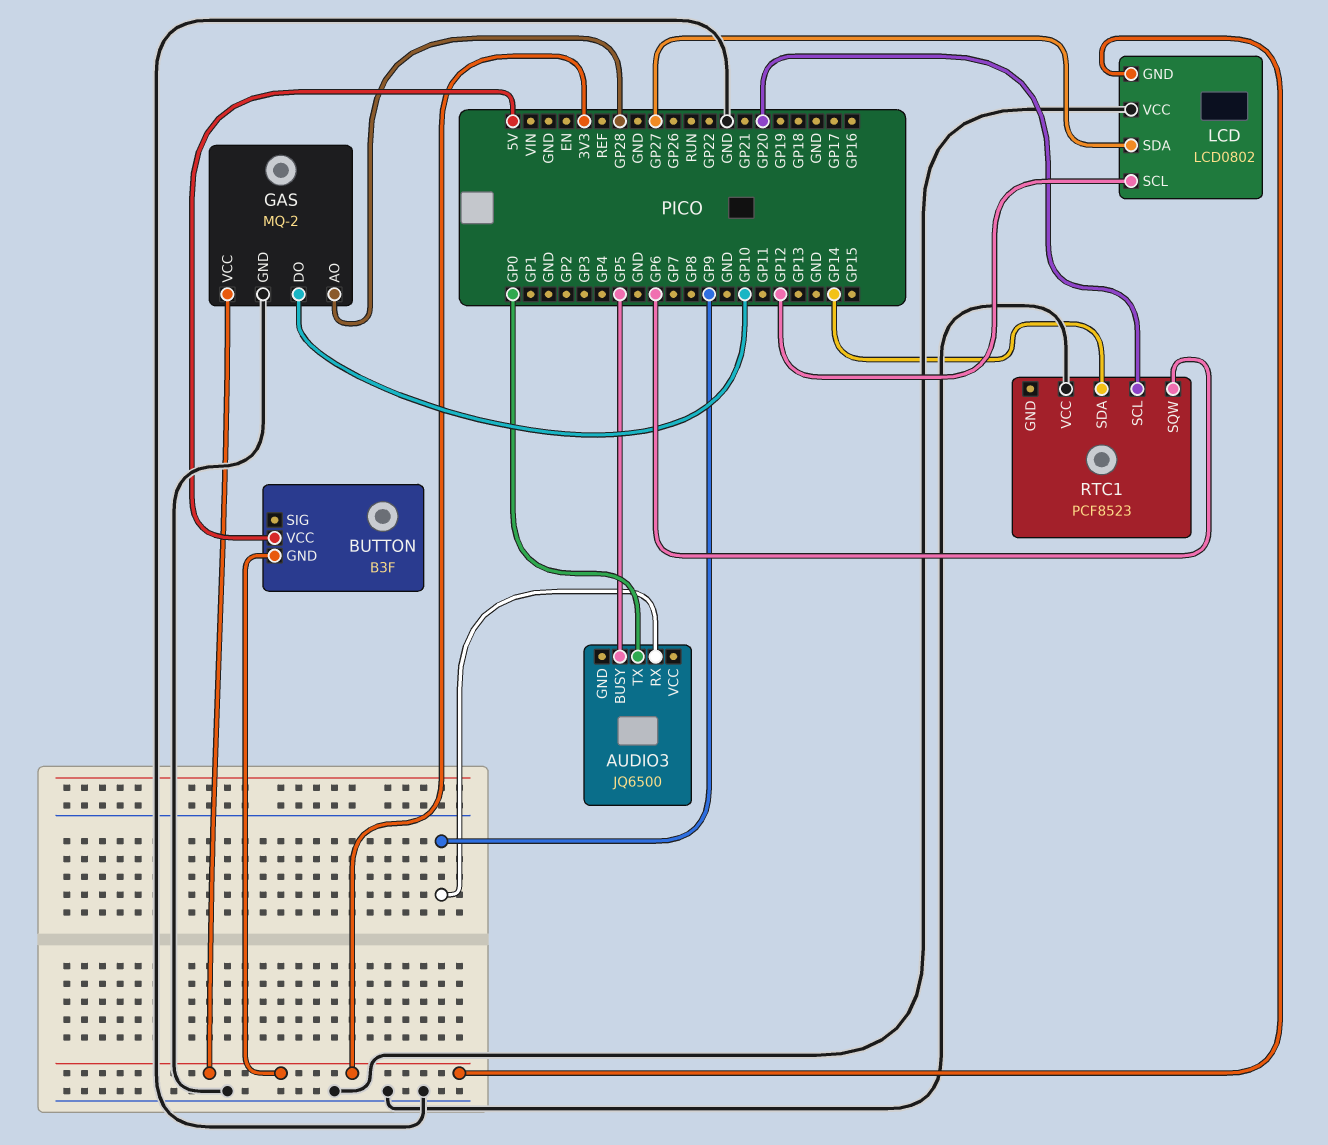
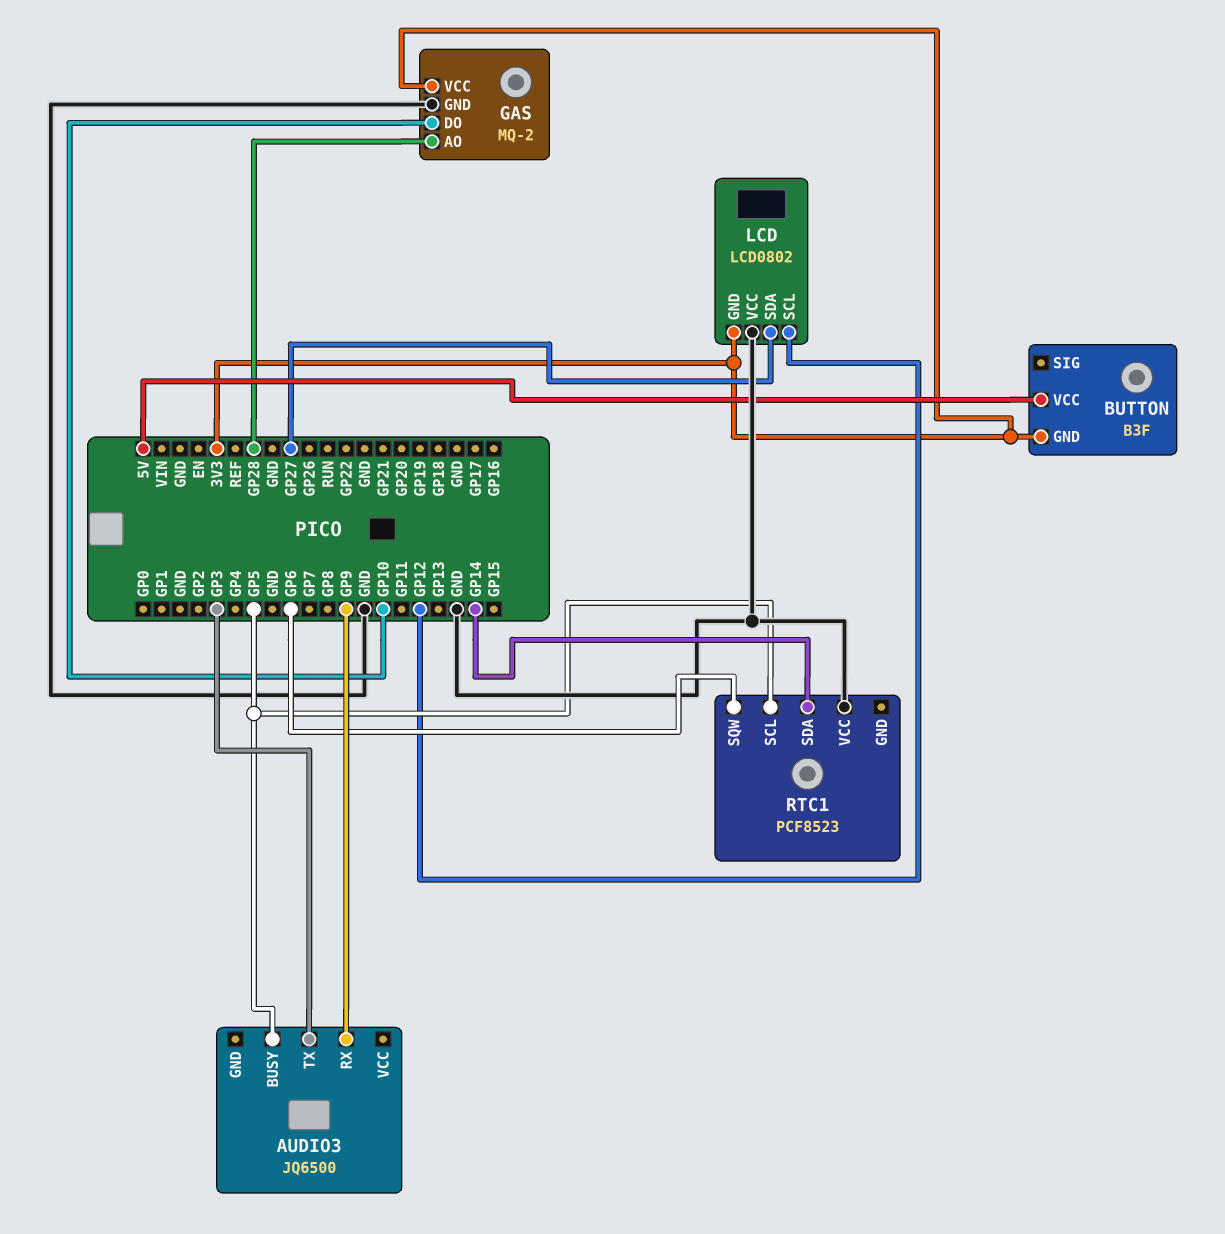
AUDIO3 pin TX: GP0 -> GP3
RTC1 pin SCL: GP20 -> GP5

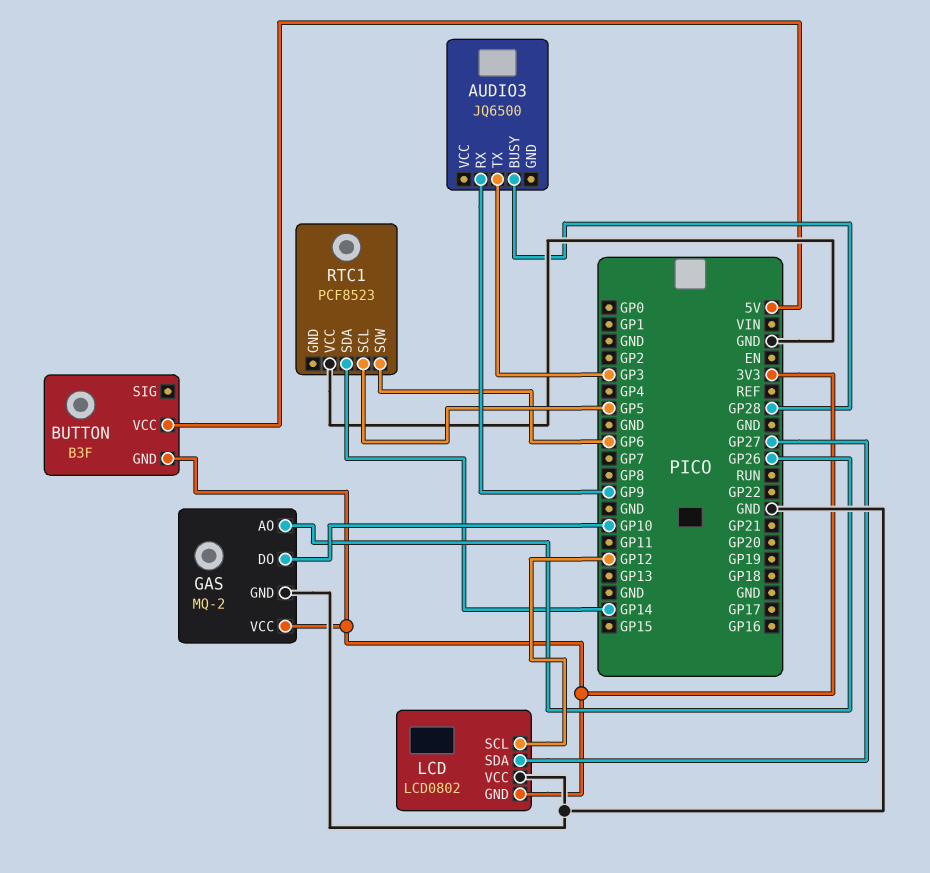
AUDIO3 pin BUSY: GP5 -> GP28
GAS pin AO: GP28 -> GP26

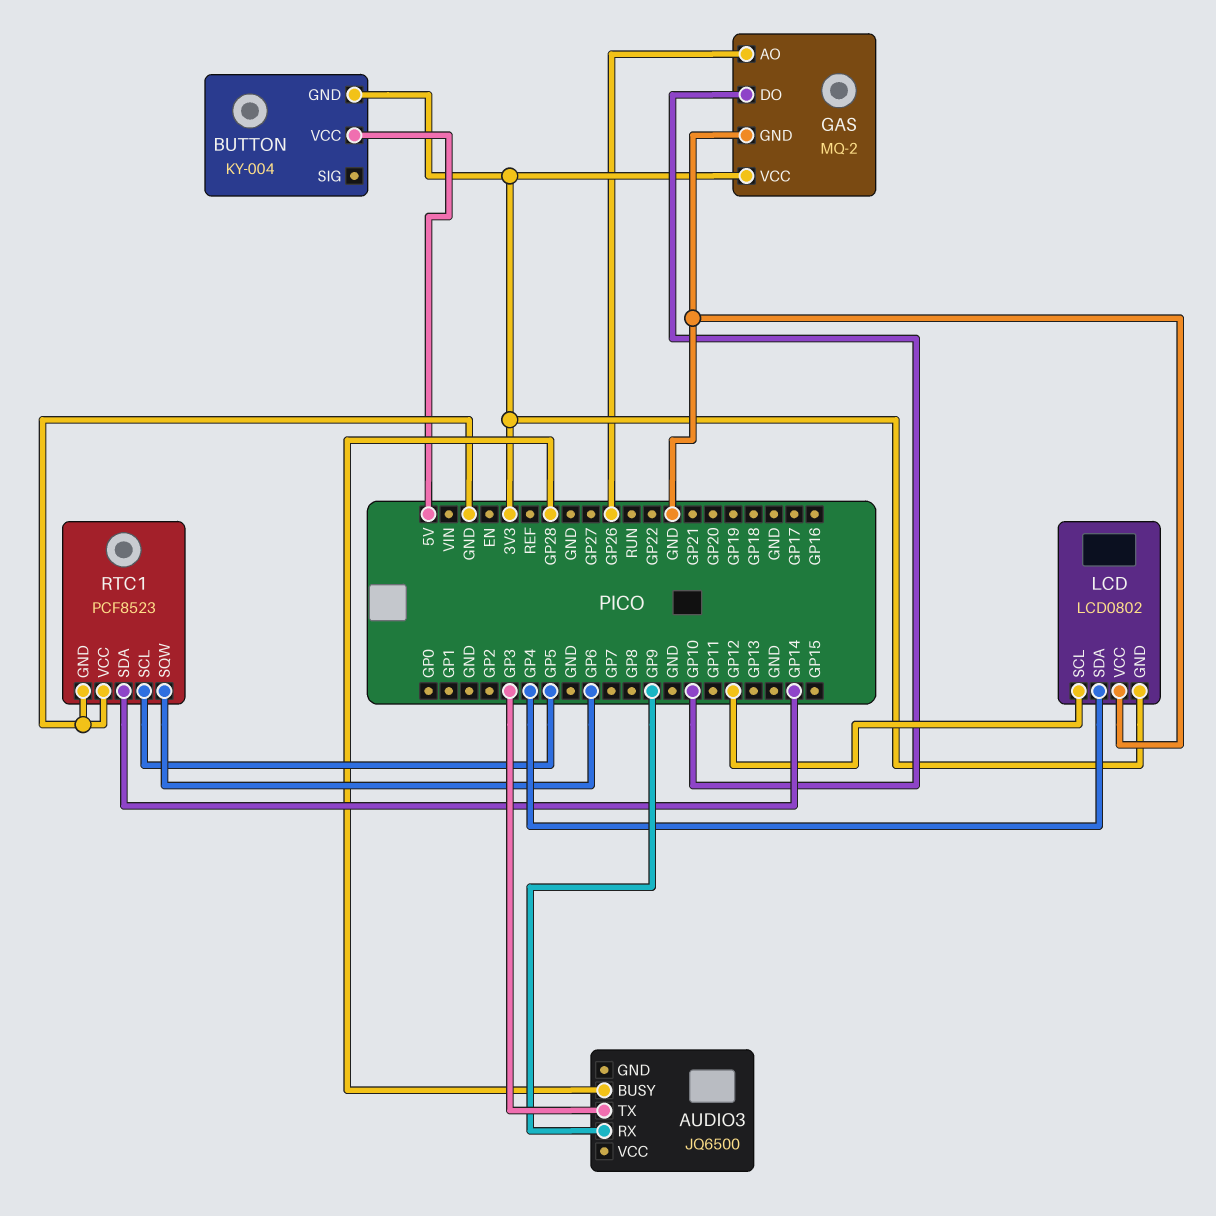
BUTTON: B3F -> KY-004
LCD pin SDA: GP27 -> GP4
RTC1 pin GND: none -> GND

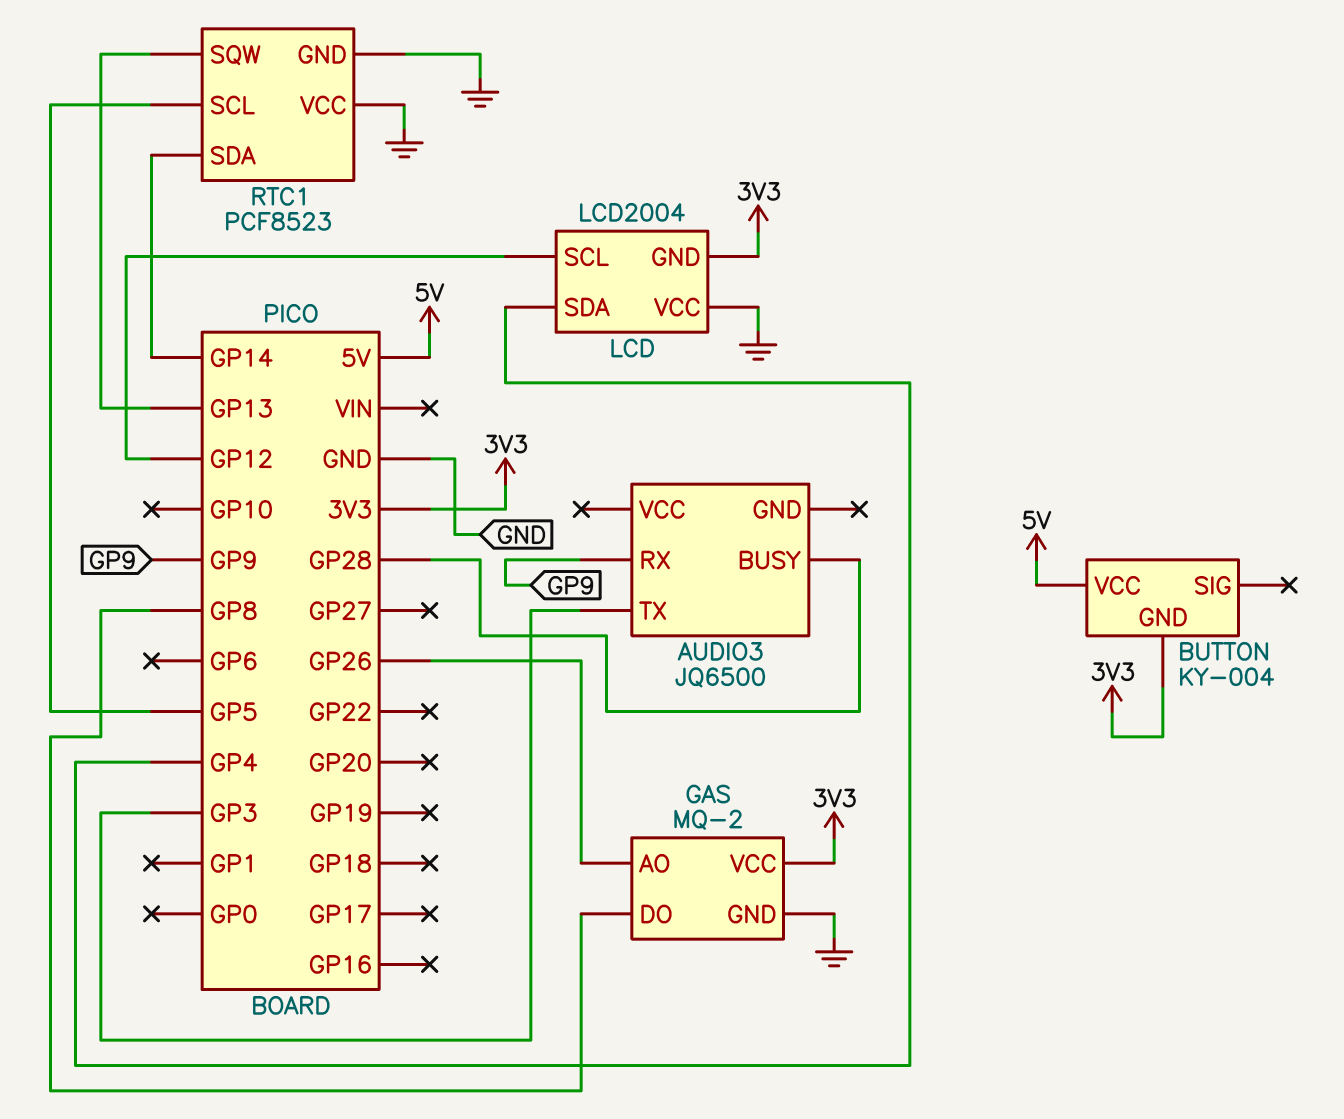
GAS pin DO: GP10 -> GP8
LCD: LCD0802 -> LCD2004
RTC1 pin SQW: GP6 -> GP13

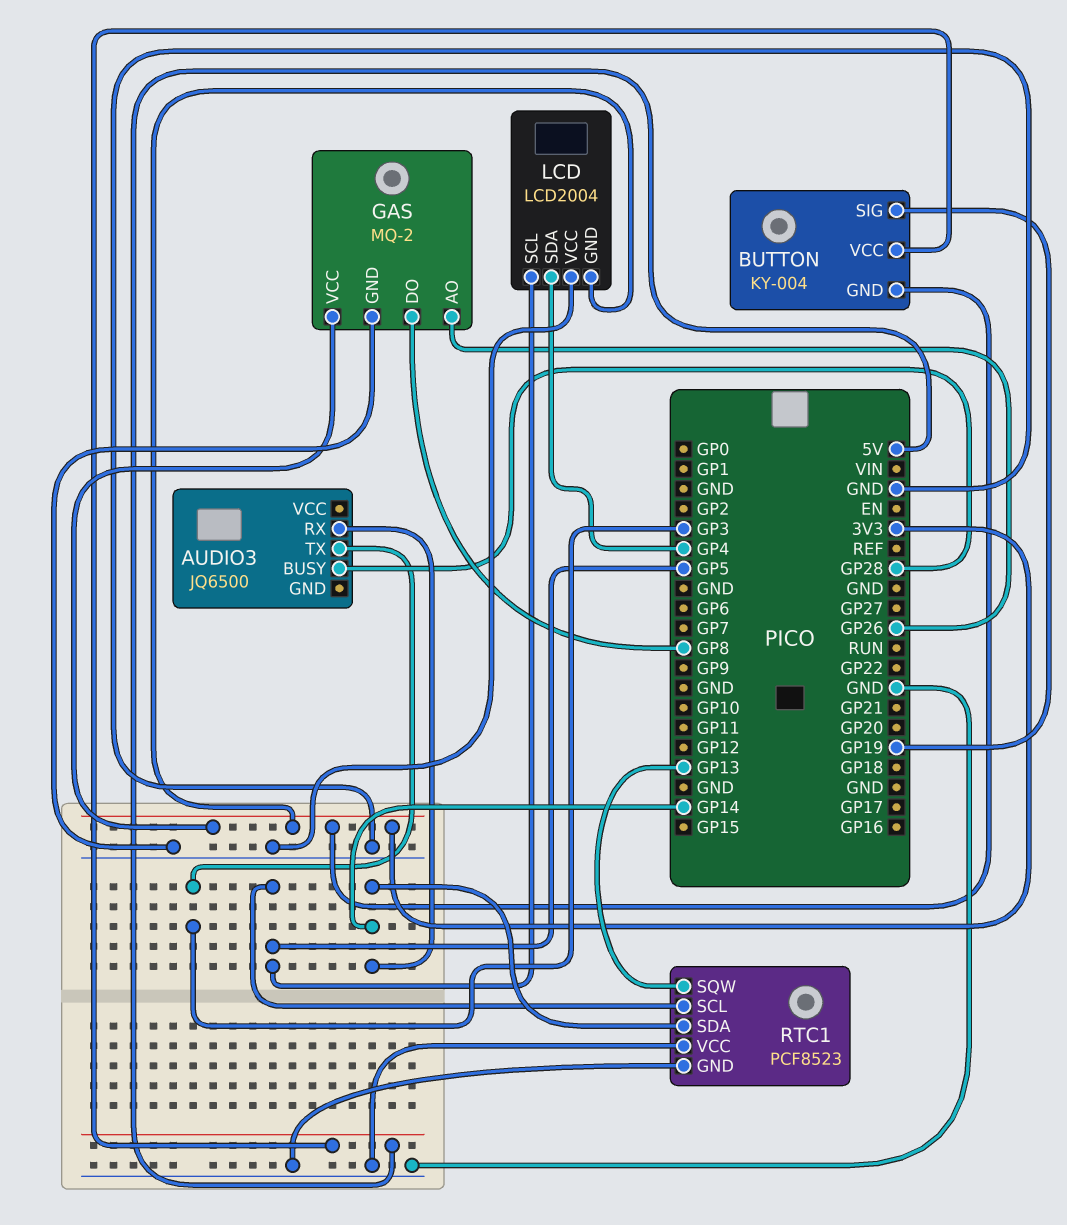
AUDIO3 pin RX: GP9 -> GP14
BUTTON pin SIG: none -> GP19
LCD pin SCL: GP12 -> GP5

